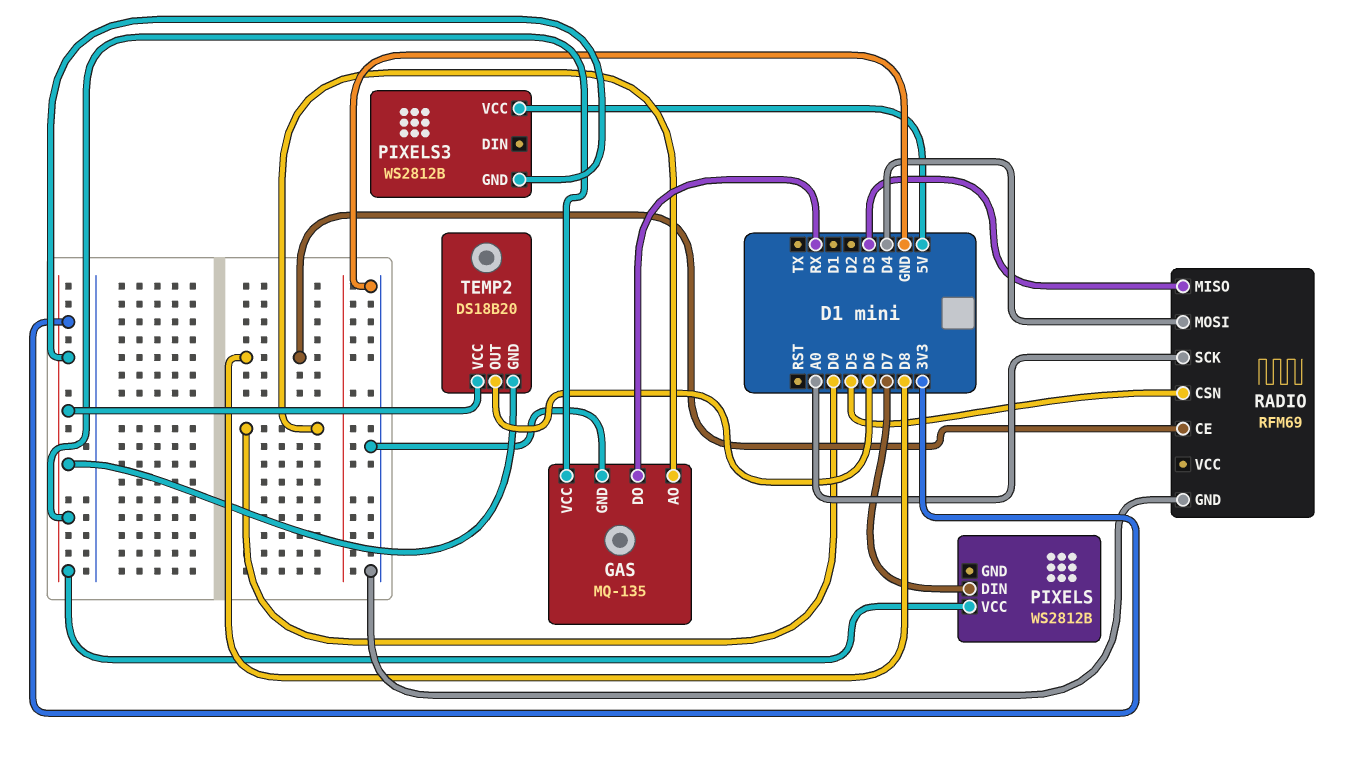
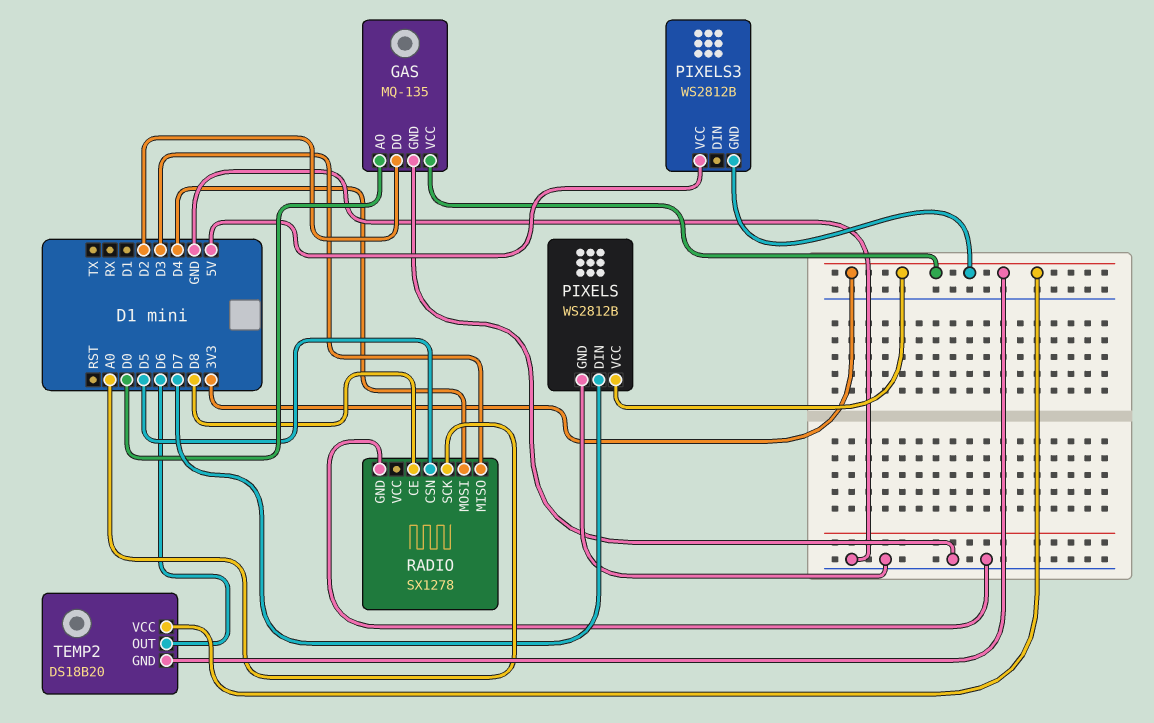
GAS pin DO: RX -> D2
PIXELS pin GND: none -> GND
RADIO: RFM69 -> SX1278

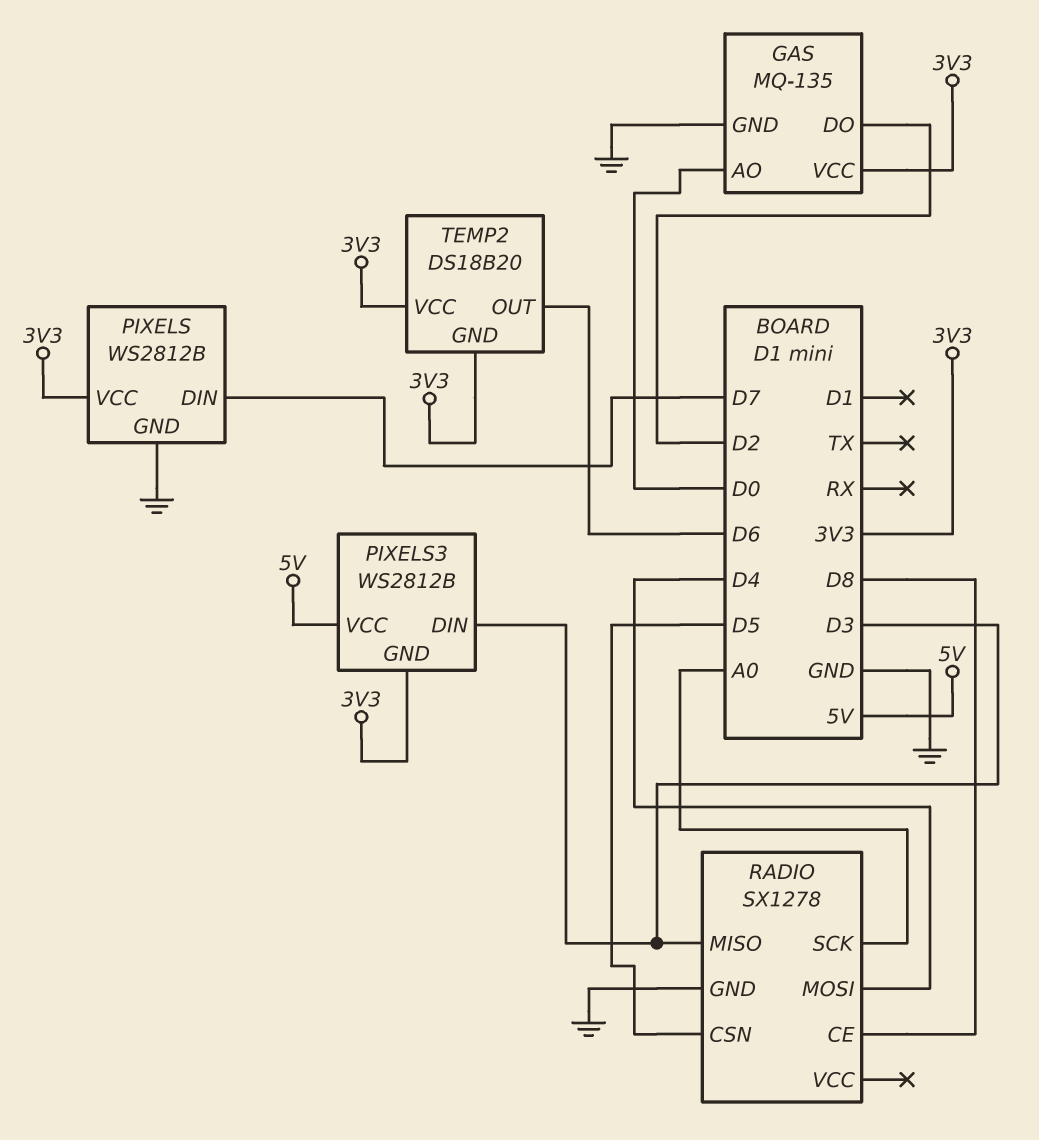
PIXELS3 pin DIN: none -> D3

